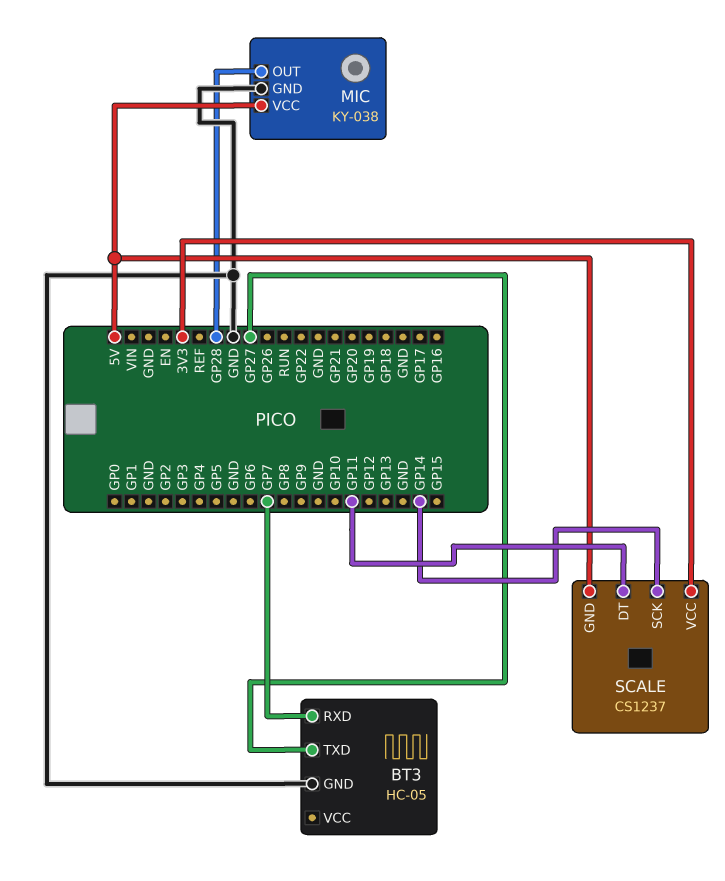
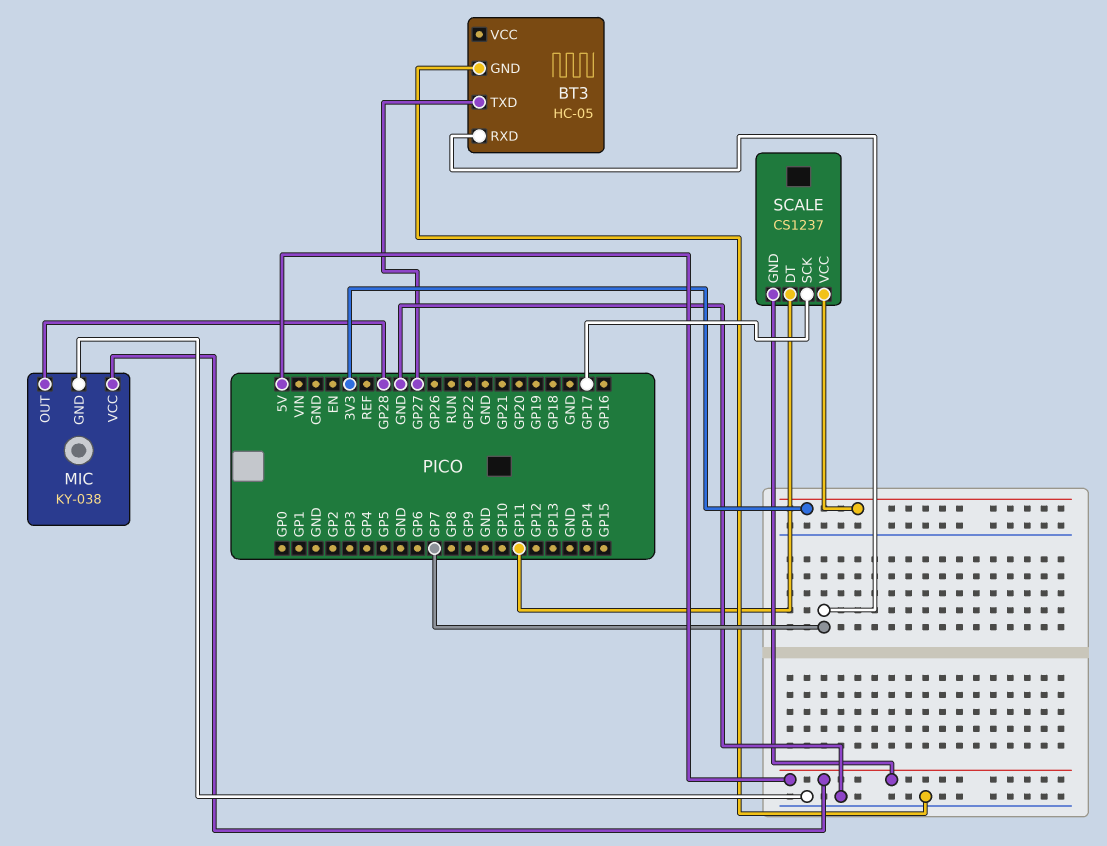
SCALE pin SCK: GP14 -> GP17

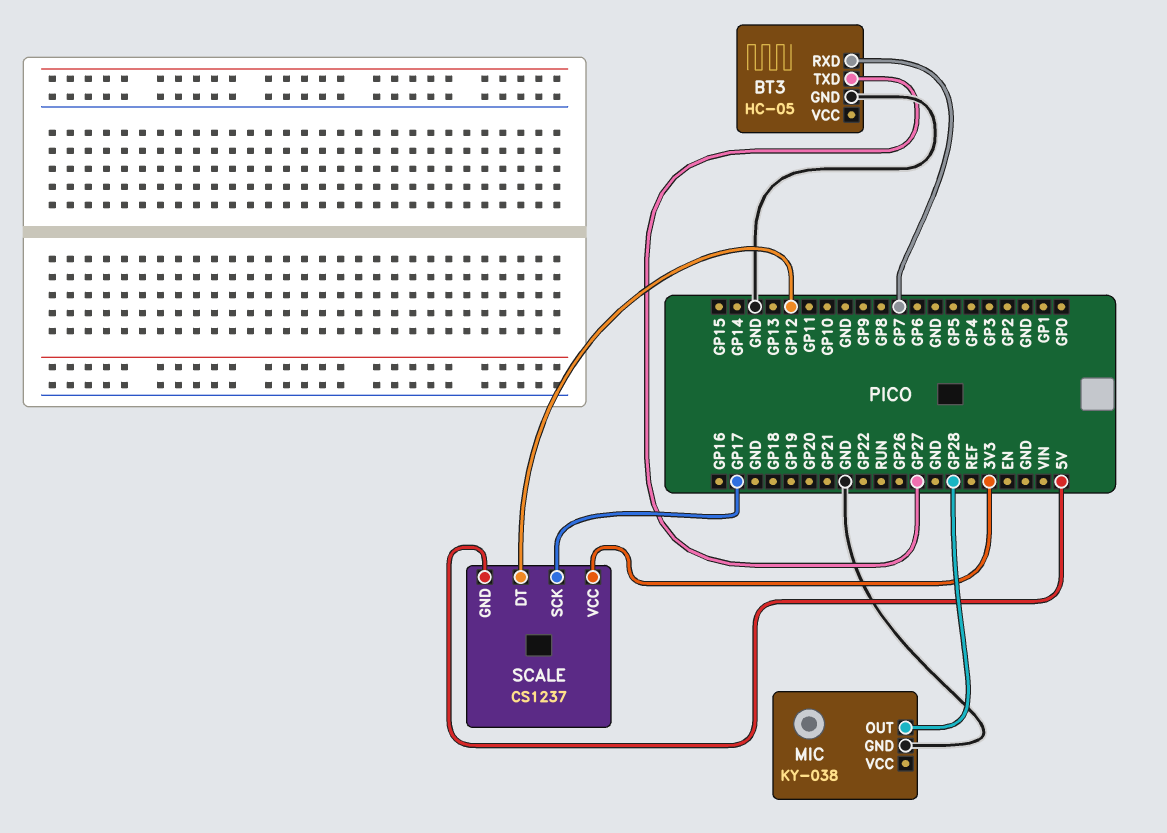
MIC pin VCC: 5V -> none
SCALE pin DT: GP11 -> GP12

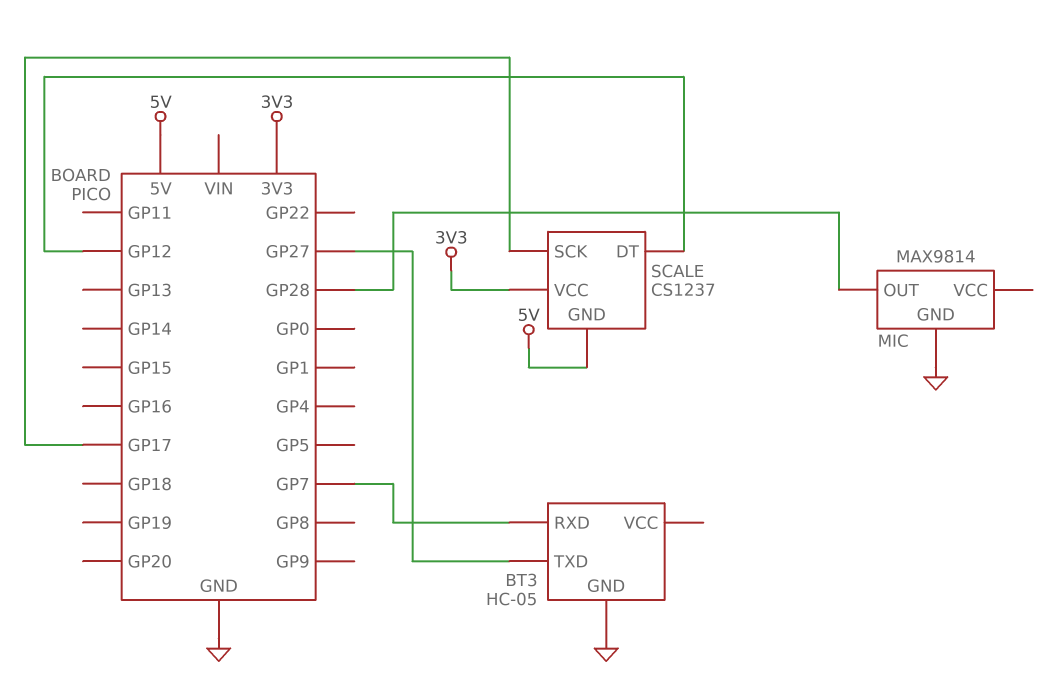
MIC: KY-038 -> MAX9814

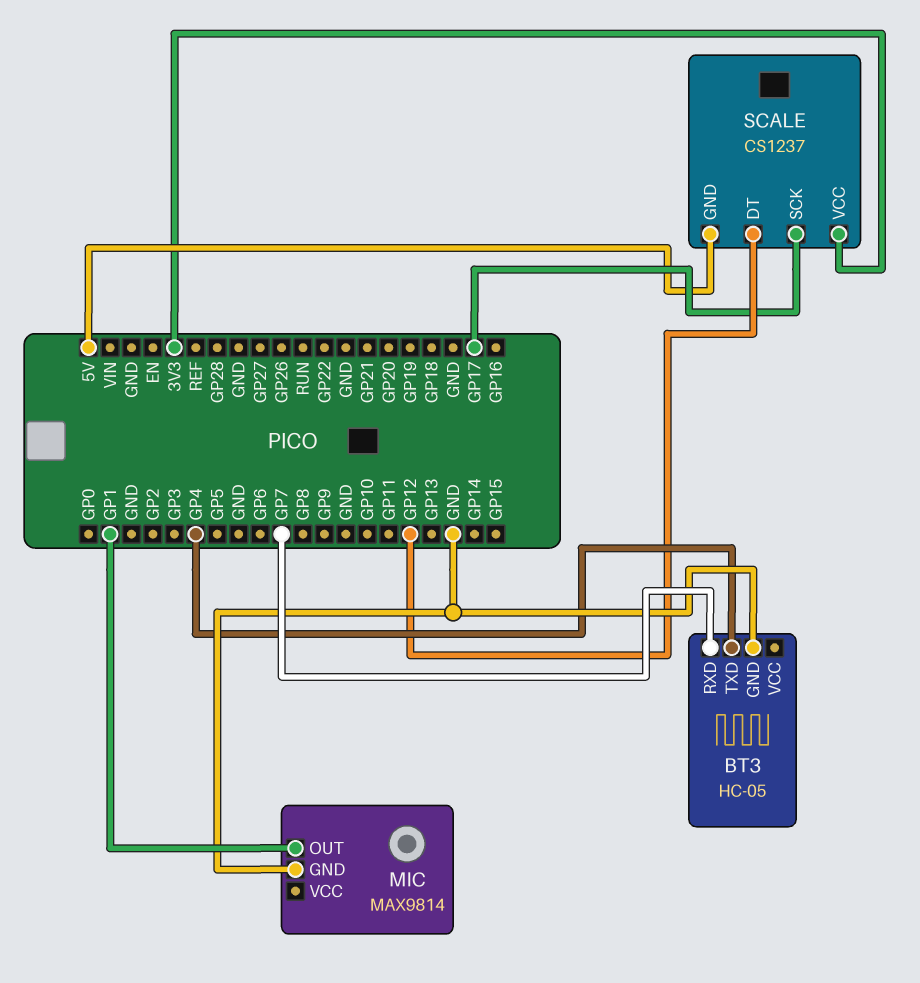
BT3 pin TXD: GP27 -> GP4
MIC pin OUT: GP28 -> GP1

